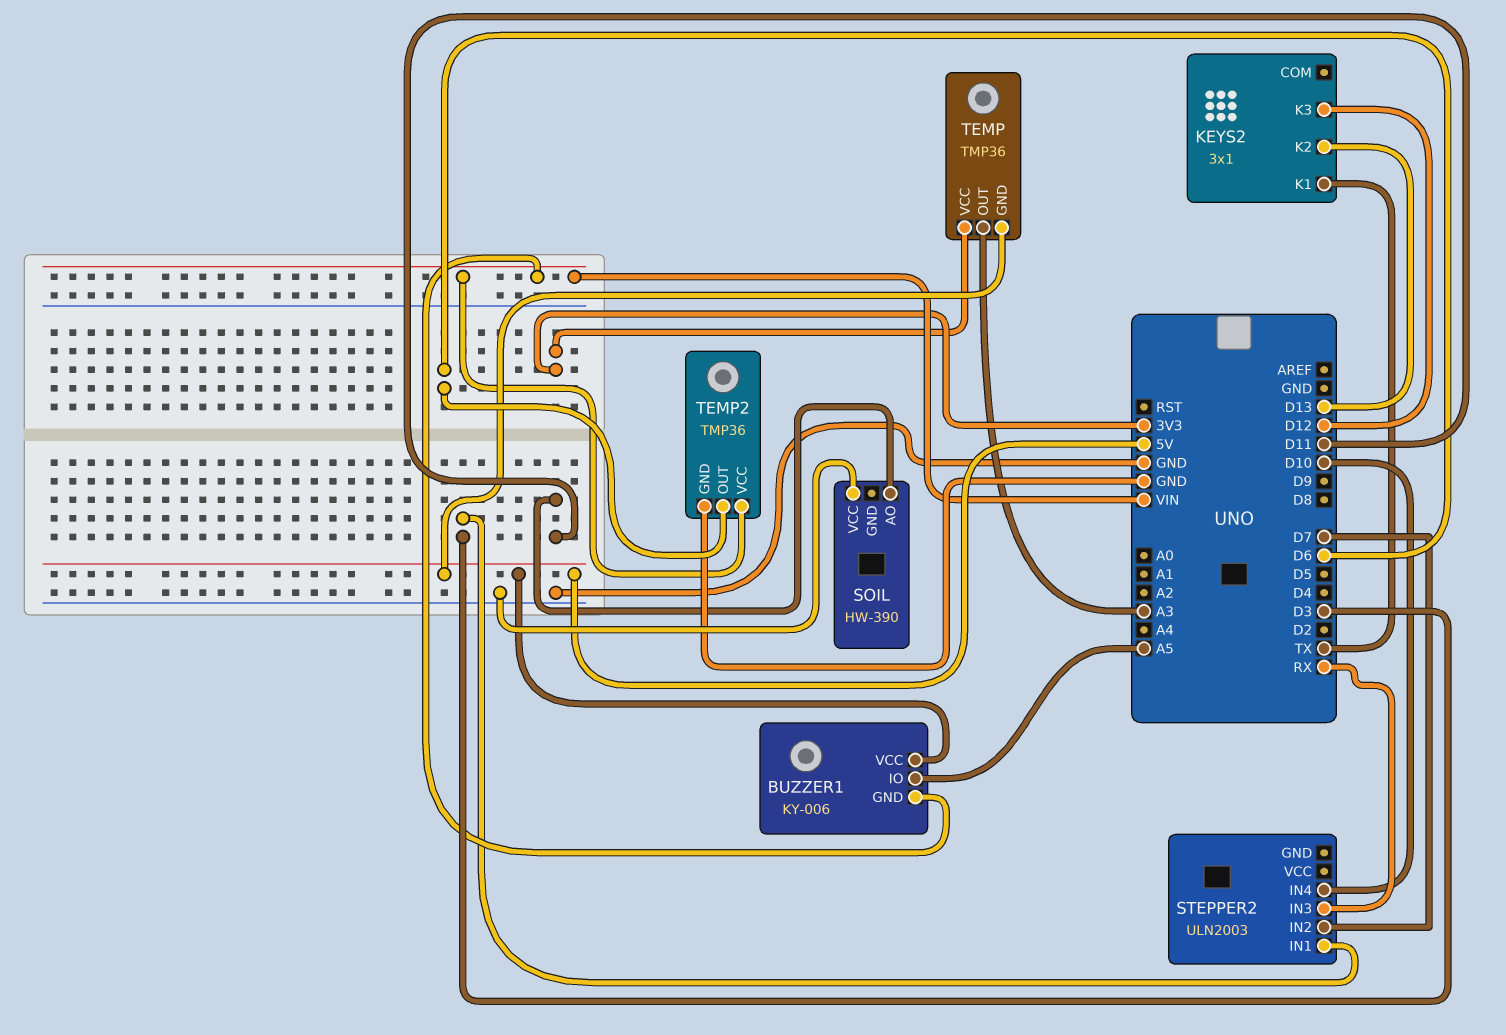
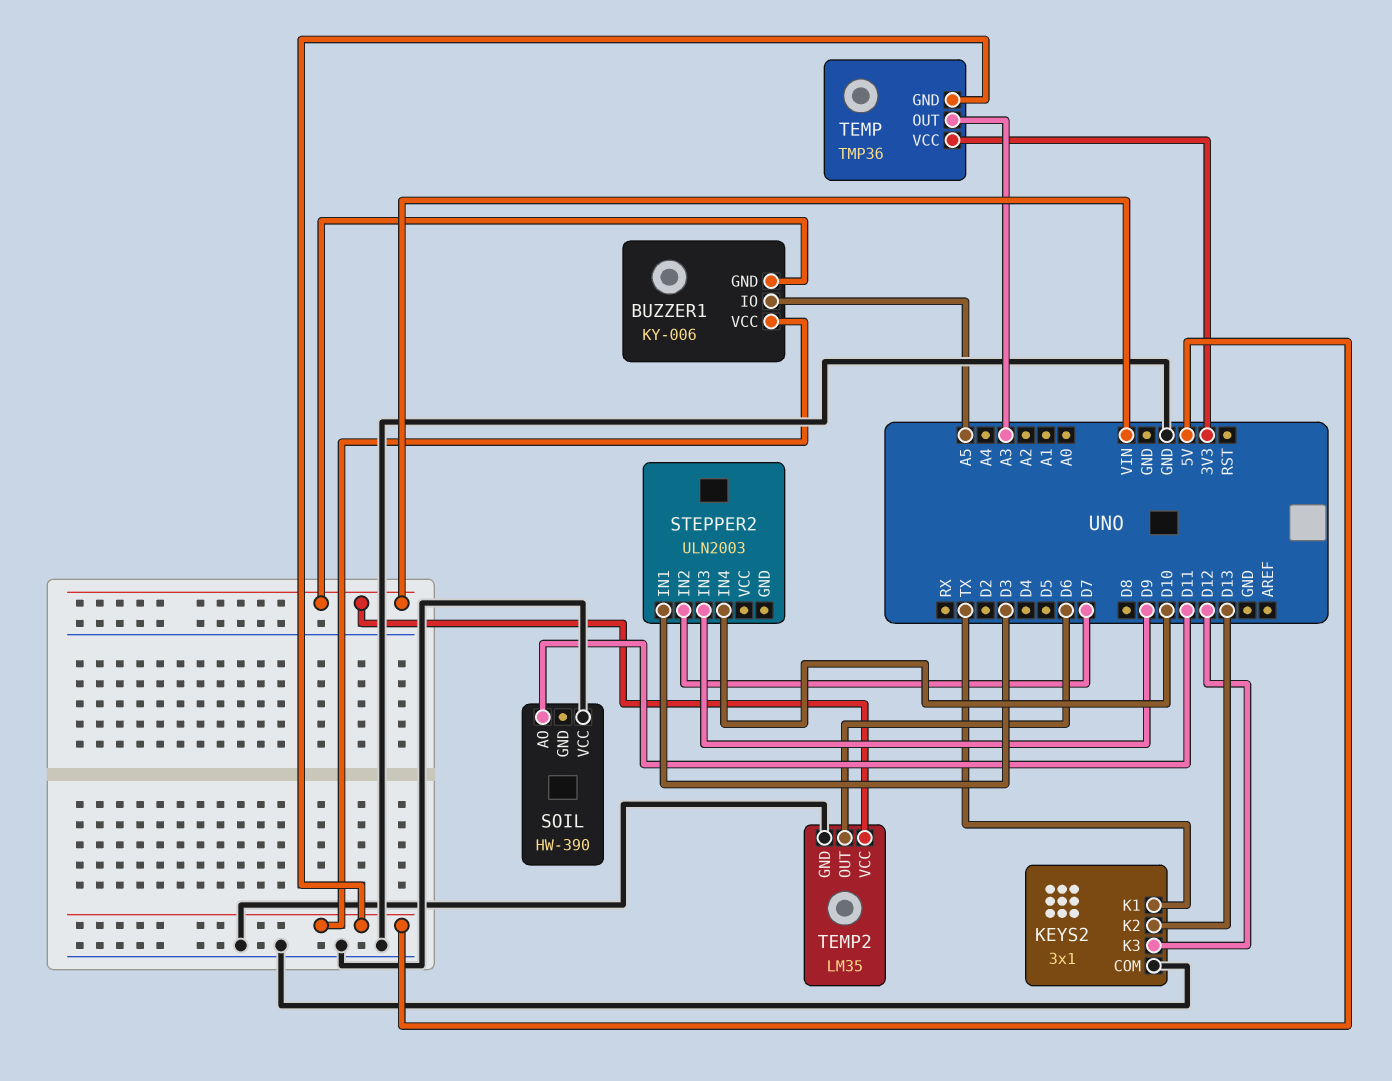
KEYS2 pin COM: none -> GND
STEPPER2 pin IN3: RX -> D9
TEMP2: TMP36 -> LM35

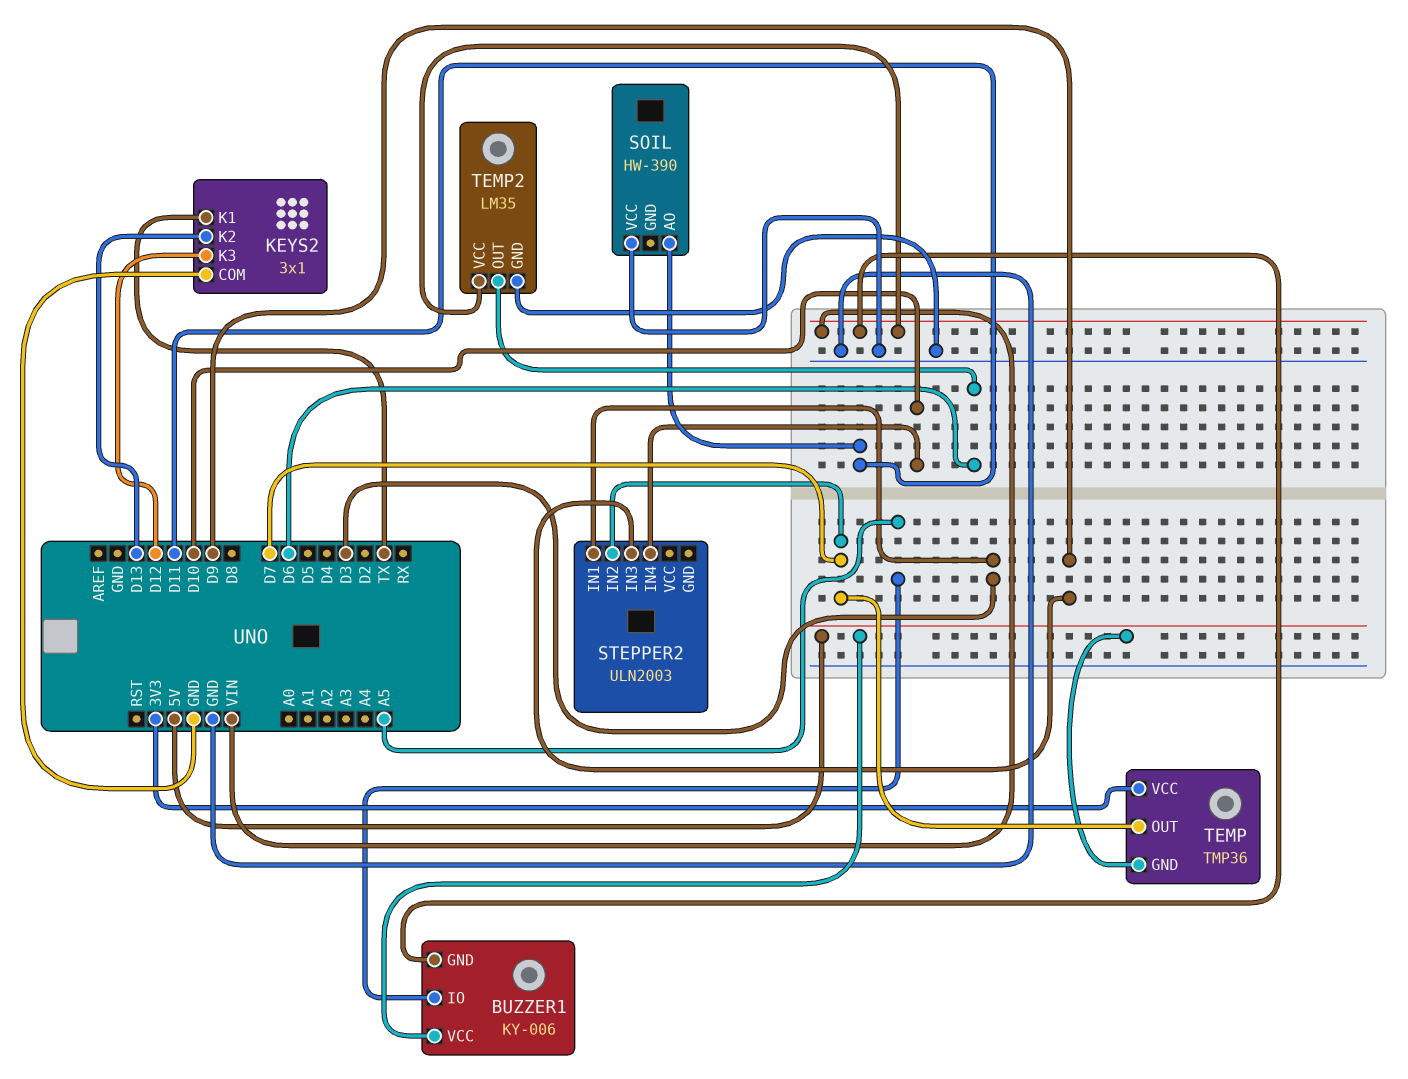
TEMP pin OUT: A3 -> D7

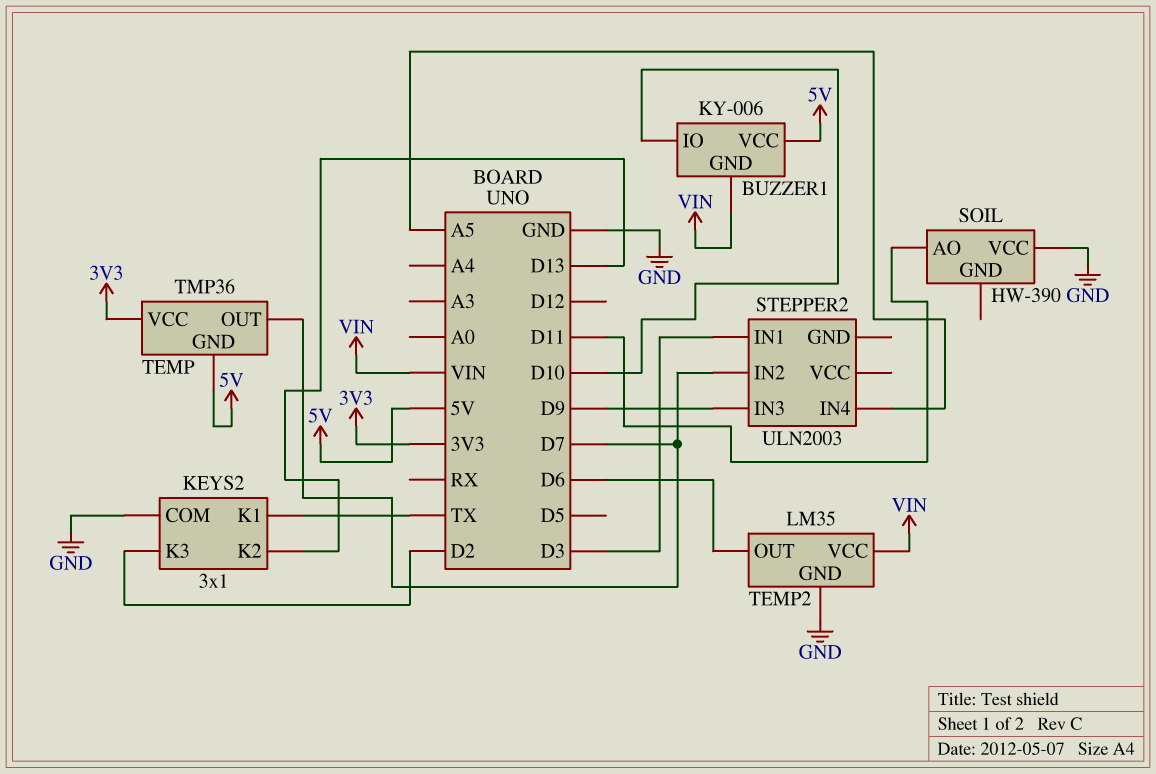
BUZZER1 pin IO: A5 -> D10
KEYS2 pin K3: D12 -> D2
STEPPER2 pin IN4: D10 -> A5

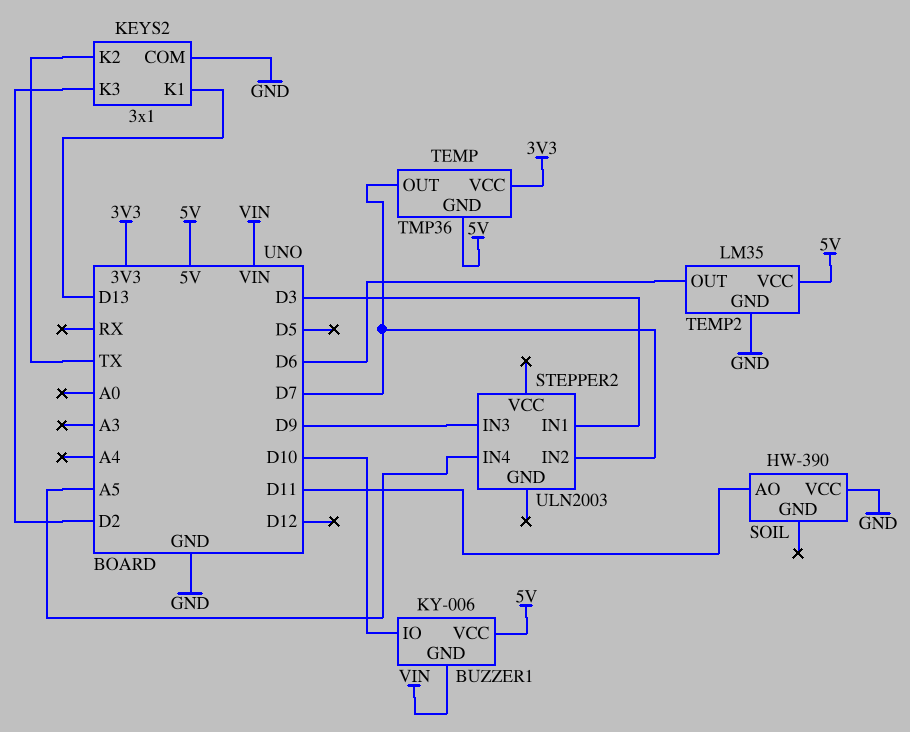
KEYS2 pin K1: TX -> D13
KEYS2 pin K2: D13 -> TX
TEMP2 pin VCC: VIN -> 5V

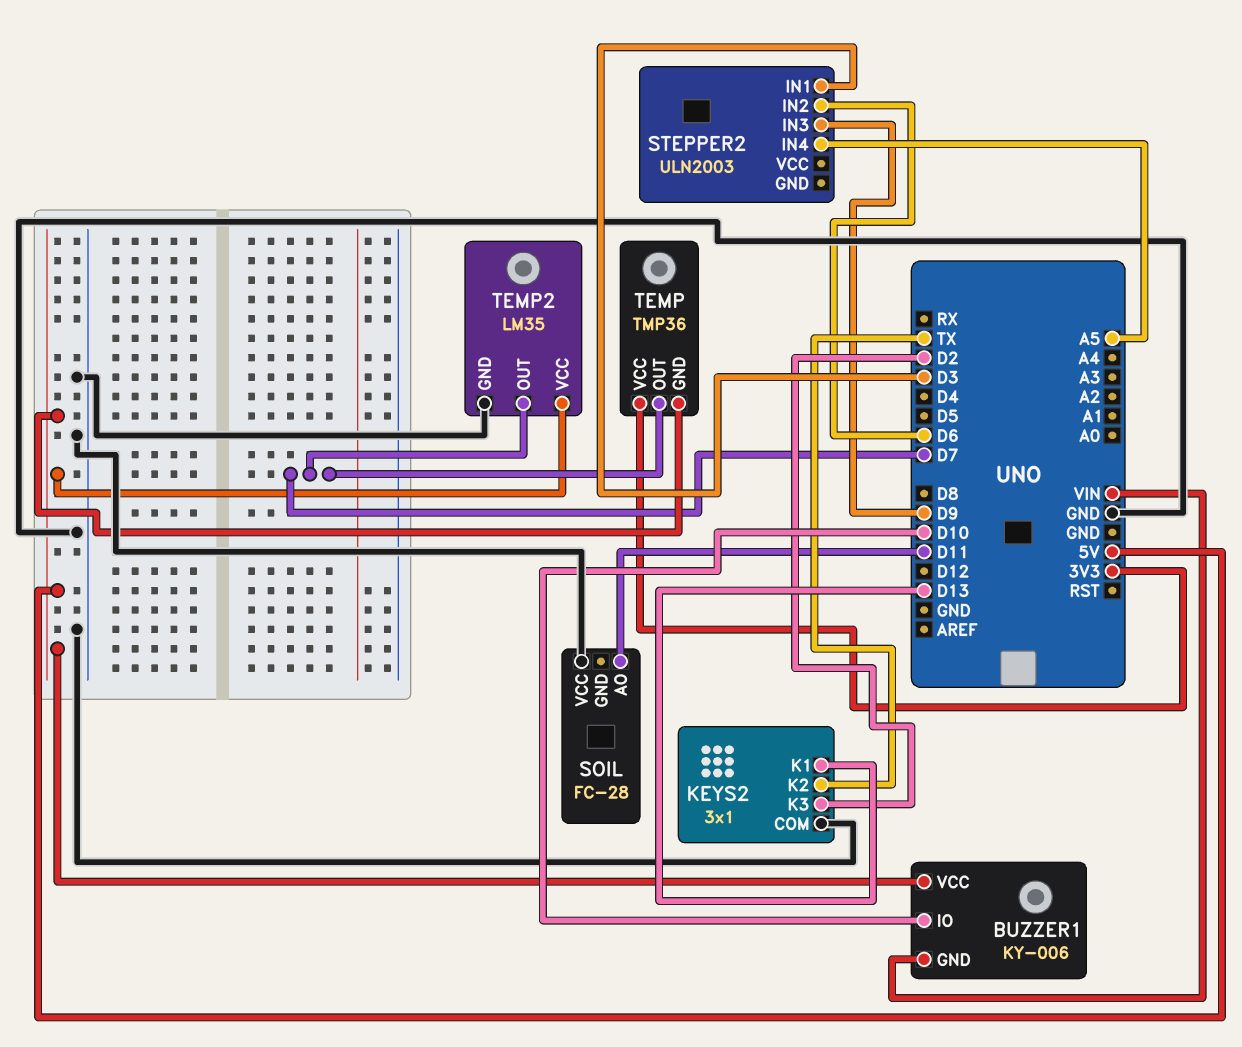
SOIL: HW-390 -> FC-28
STEPPER2 pin IN2: D7 -> D6
TEMP2 pin OUT: D6 -> D7

